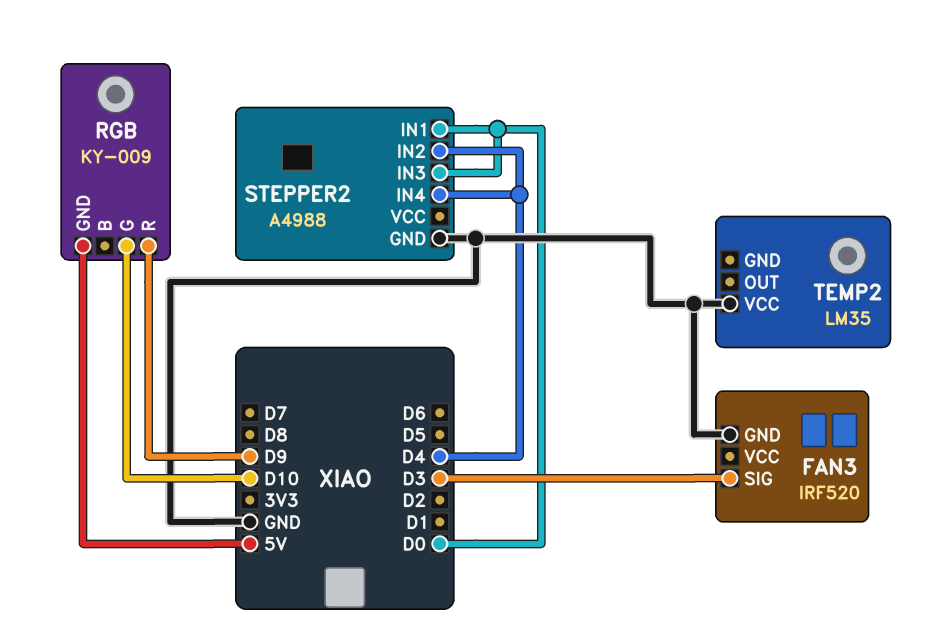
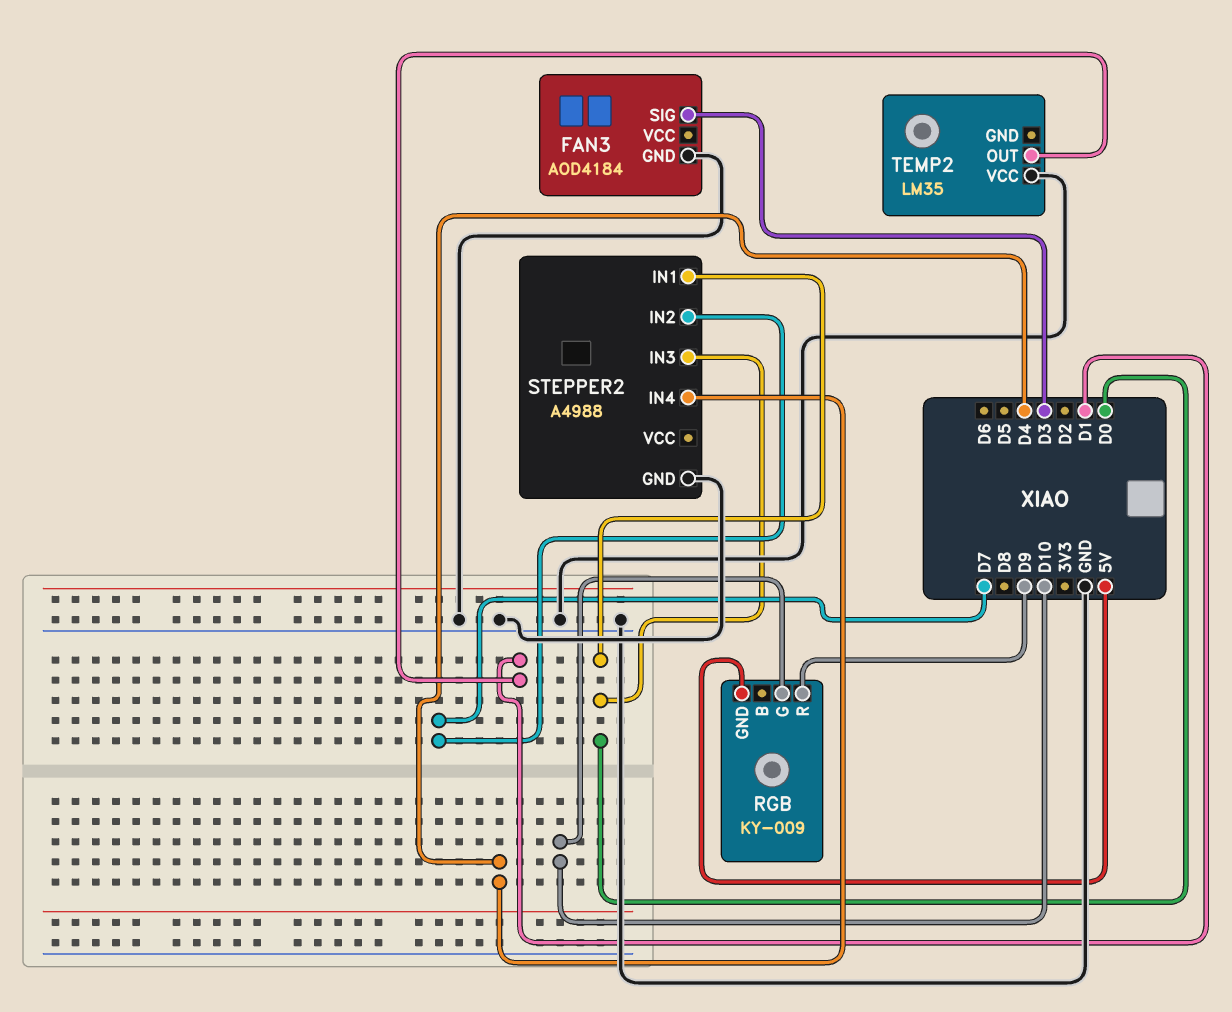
FAN3: IRF520 -> AOD4184
STEPPER2 pin IN2: D4 -> D7
TEMP2 pin OUT: none -> D1

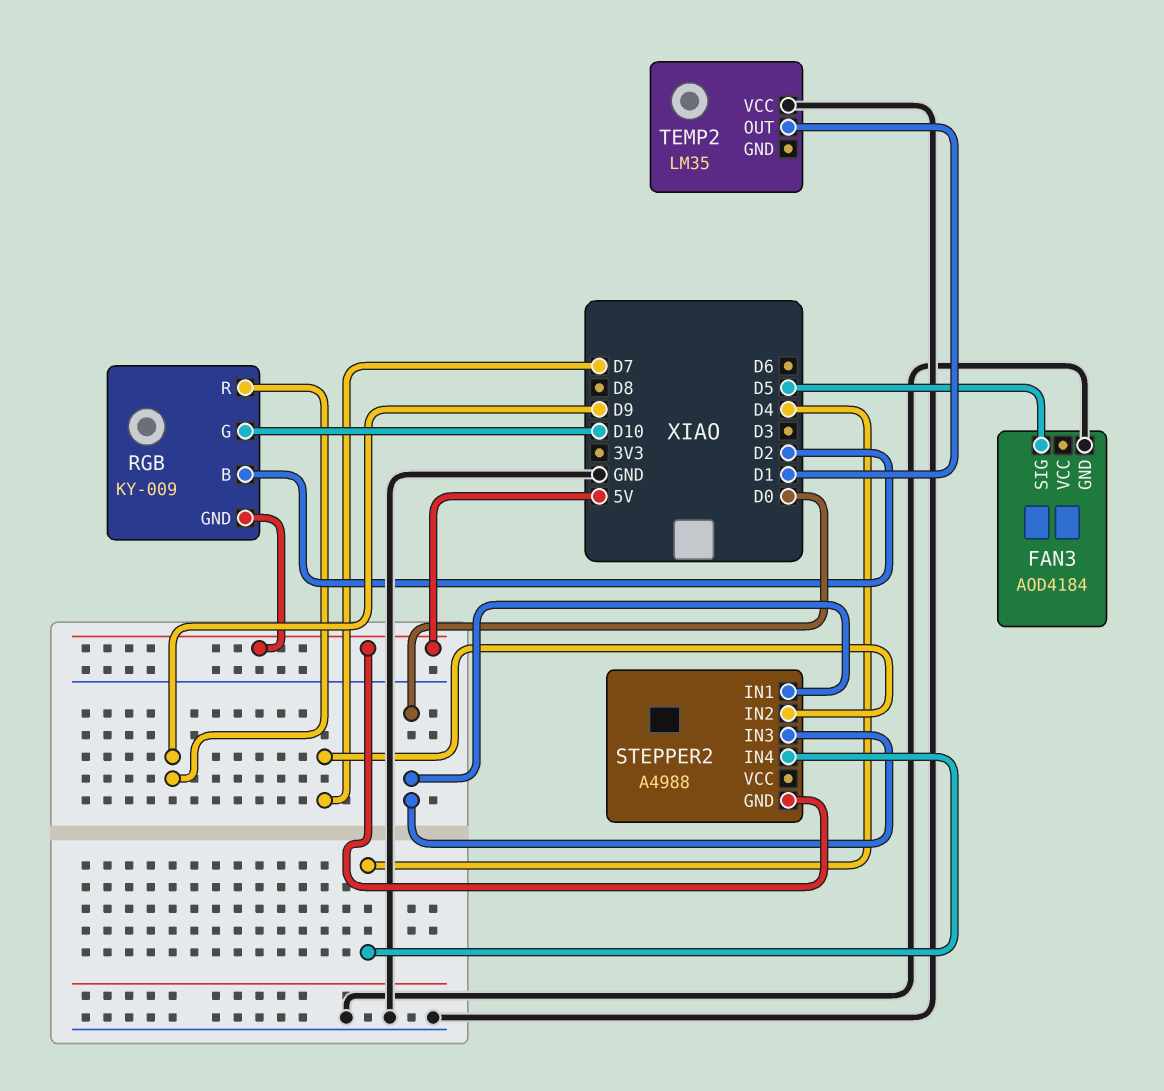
FAN3 pin SIG: D3 -> D5
RGB pin B: none -> D2
STEPPER2 pin GND: GND -> 5V

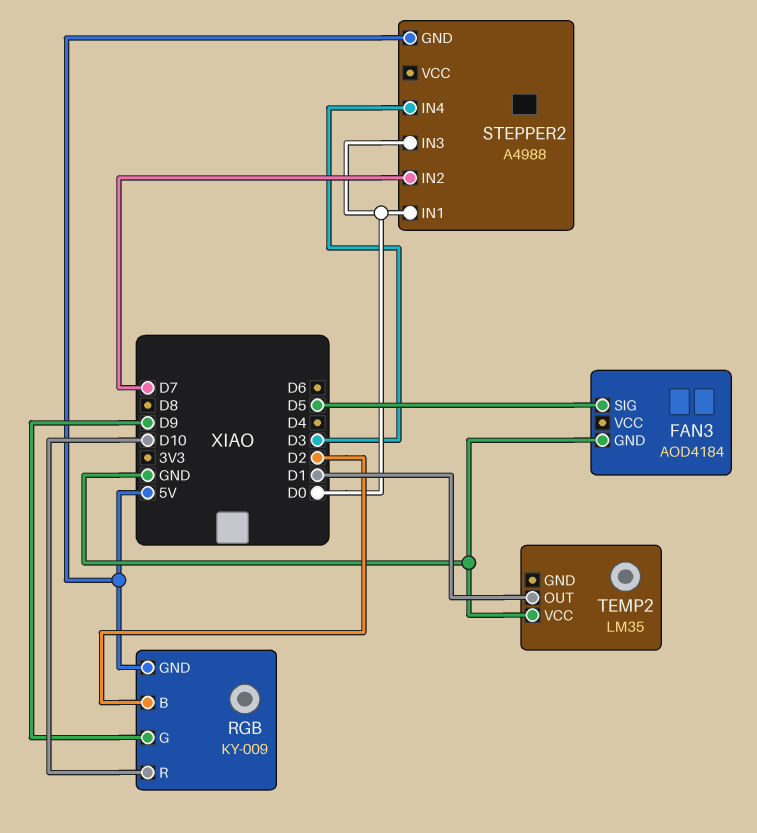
RGB pin G: D10 -> D9
RGB pin R: D9 -> D10
STEPPER2 pin IN4: D4 -> D3

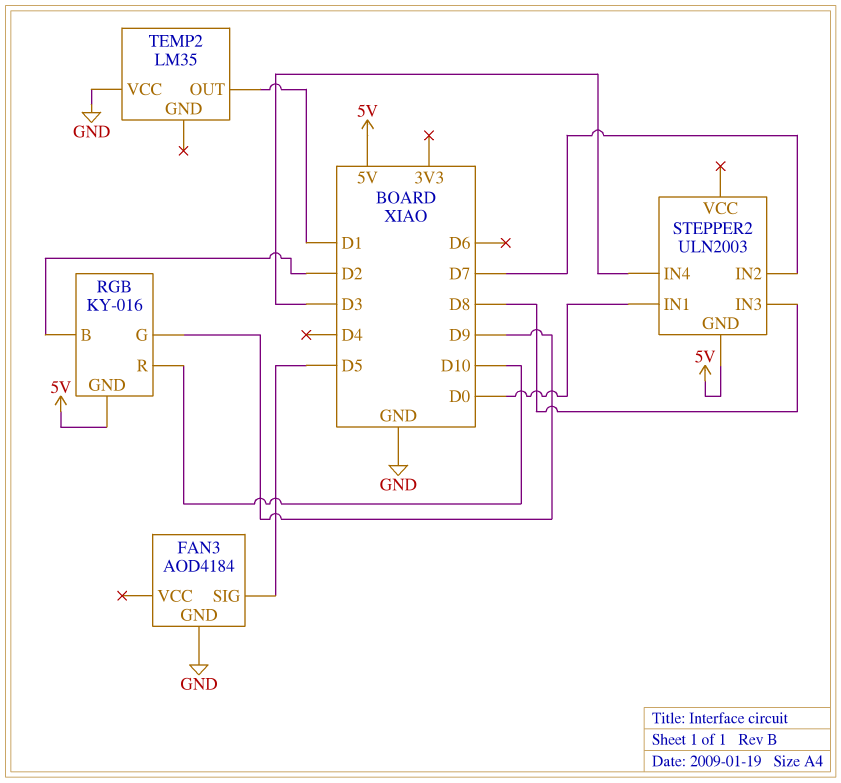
RGB: KY-009 -> KY-016
STEPPER2: A4988 -> ULN2003
STEPPER2 pin IN3: D0 -> D8

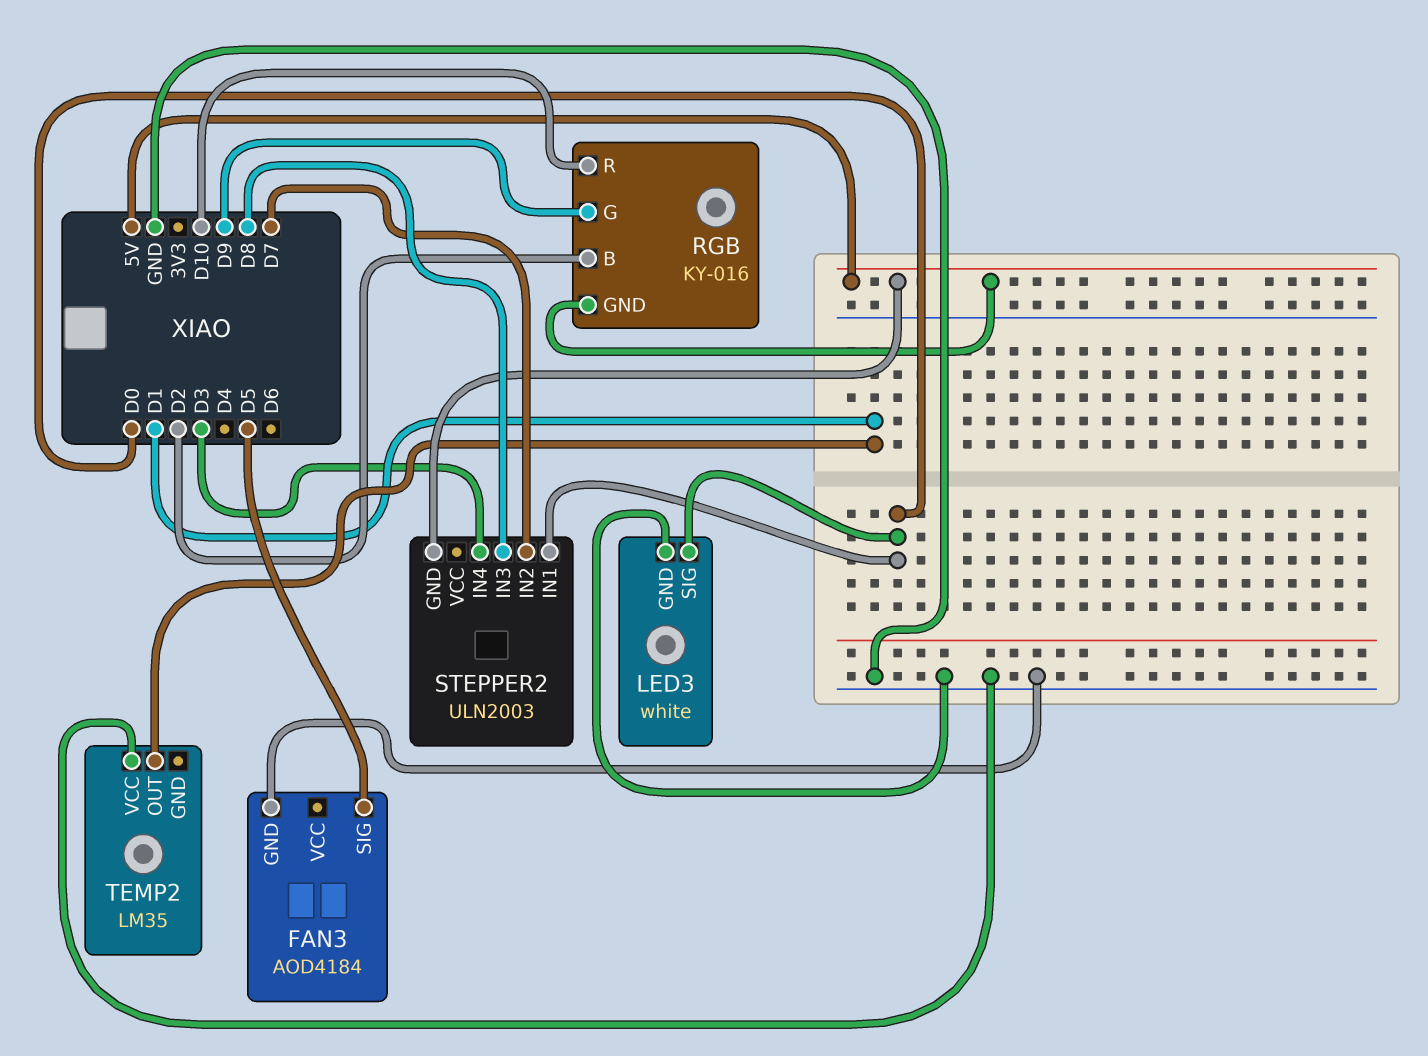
LED3: none -> white
LED3 pin GND: none -> GND
LED3 pin SIG: none -> D0

